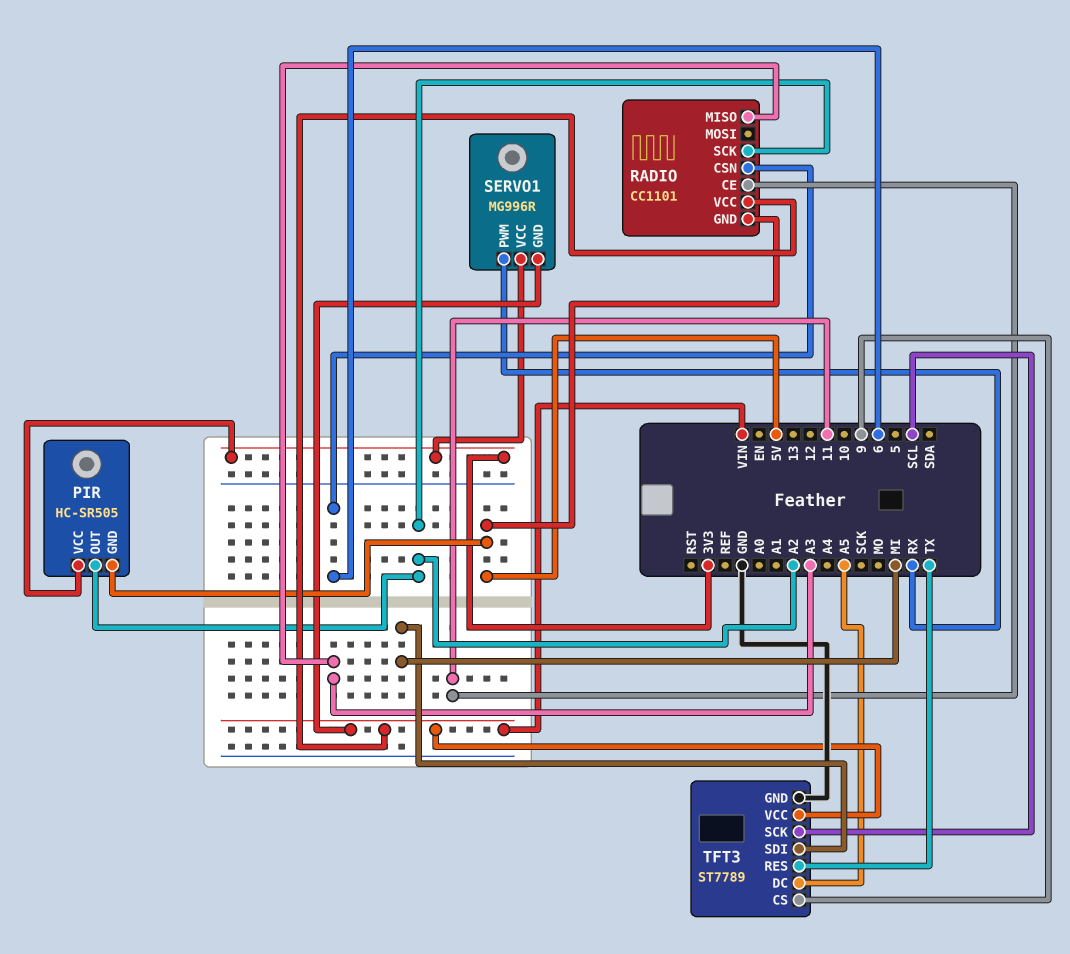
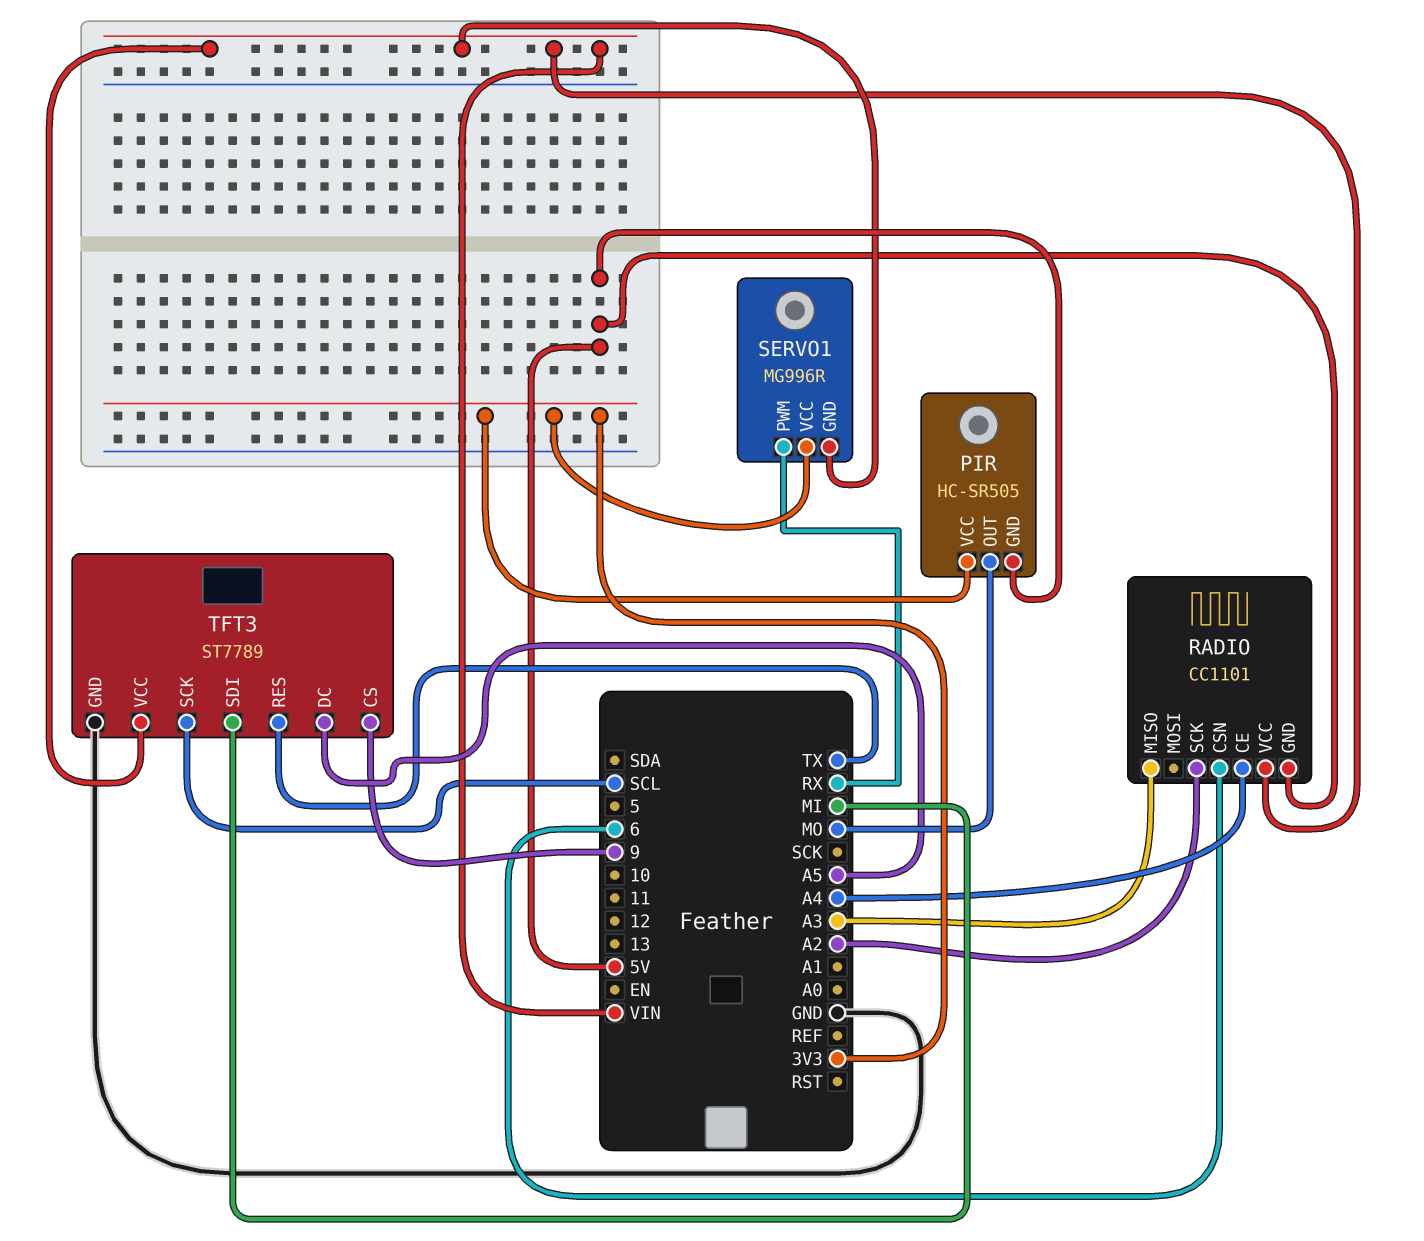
PIR pin OUT: A2 -> MO
RADIO pin CE: 11 -> A4

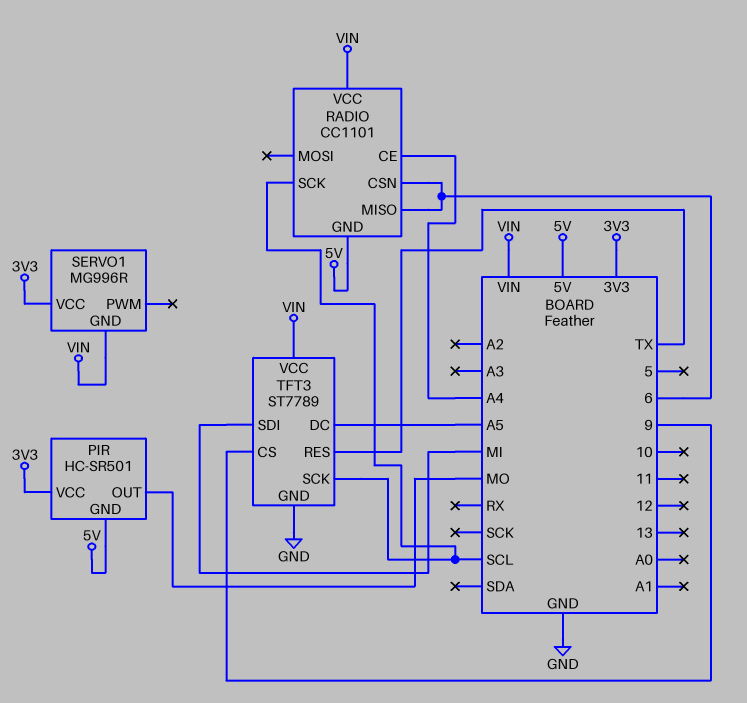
PIR: HC-SR505 -> HC-SR501
RADIO pin MISO: A3 -> 6
RADIO pin SCK: A2 -> SCL
SERVO1 pin PWM: RX -> none

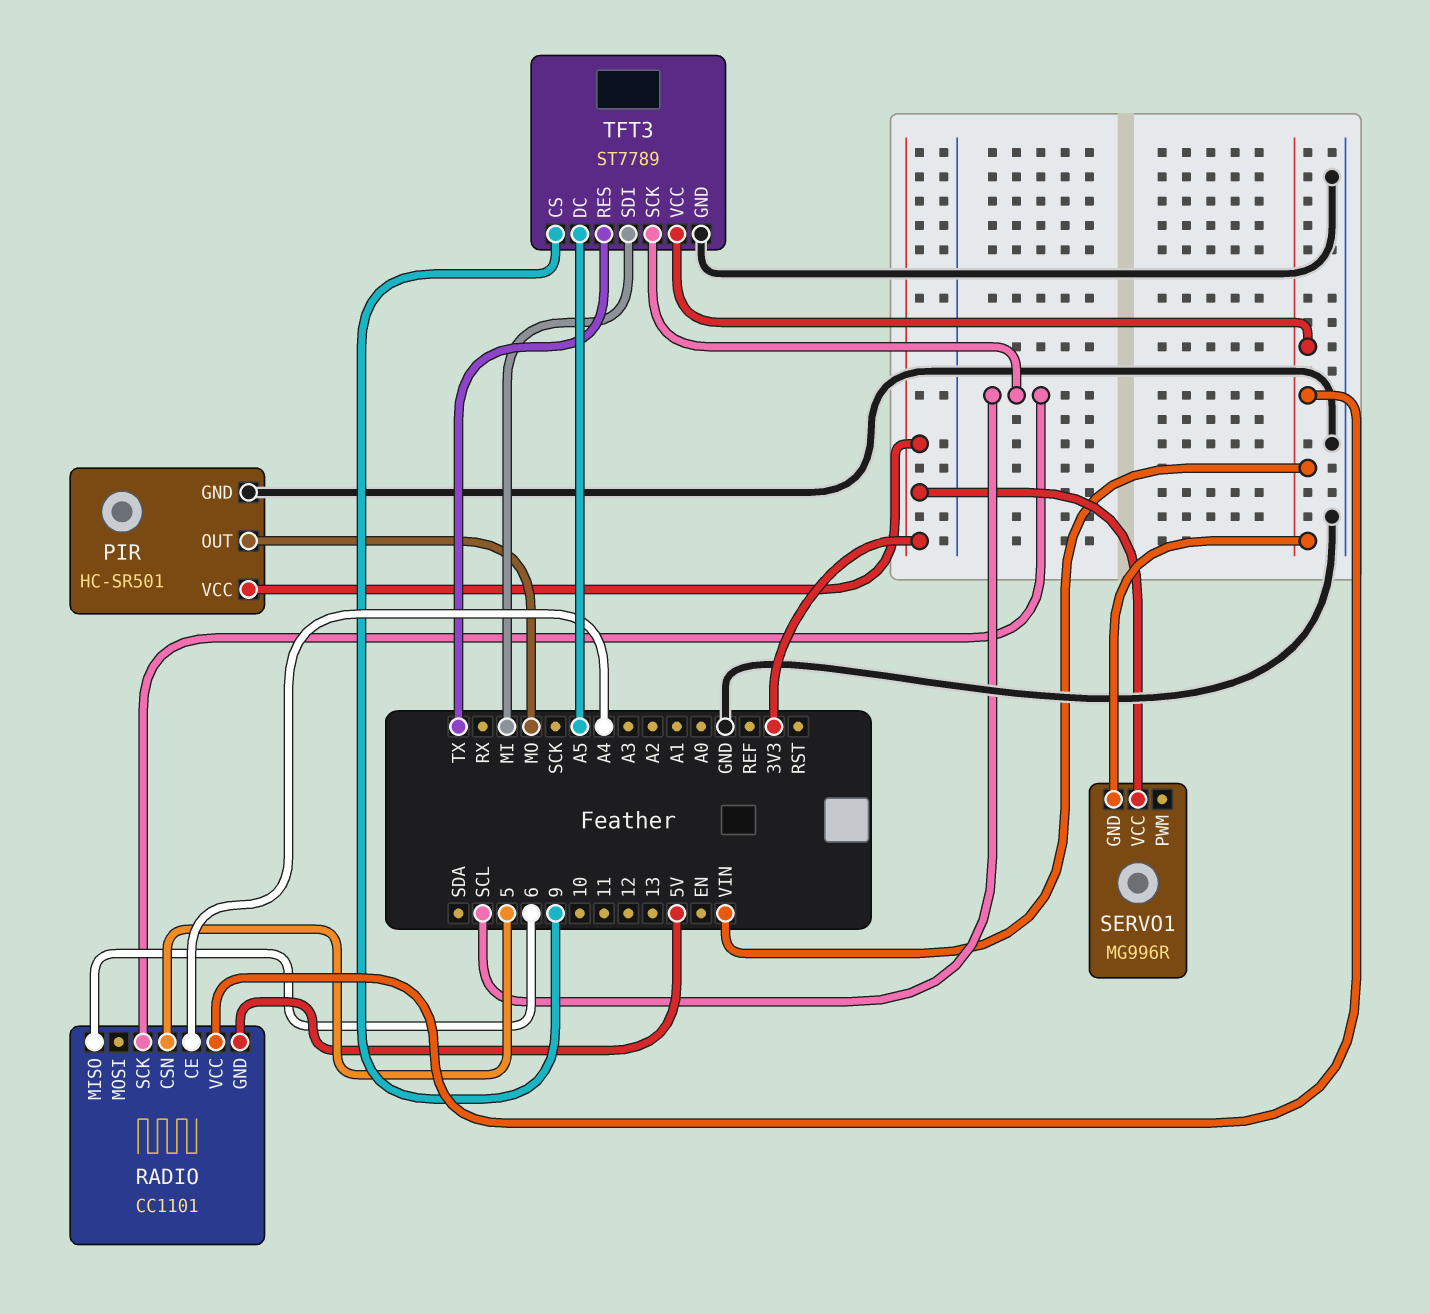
PIR pin GND: 5V -> GND
RADIO pin CSN: 6 -> 5

